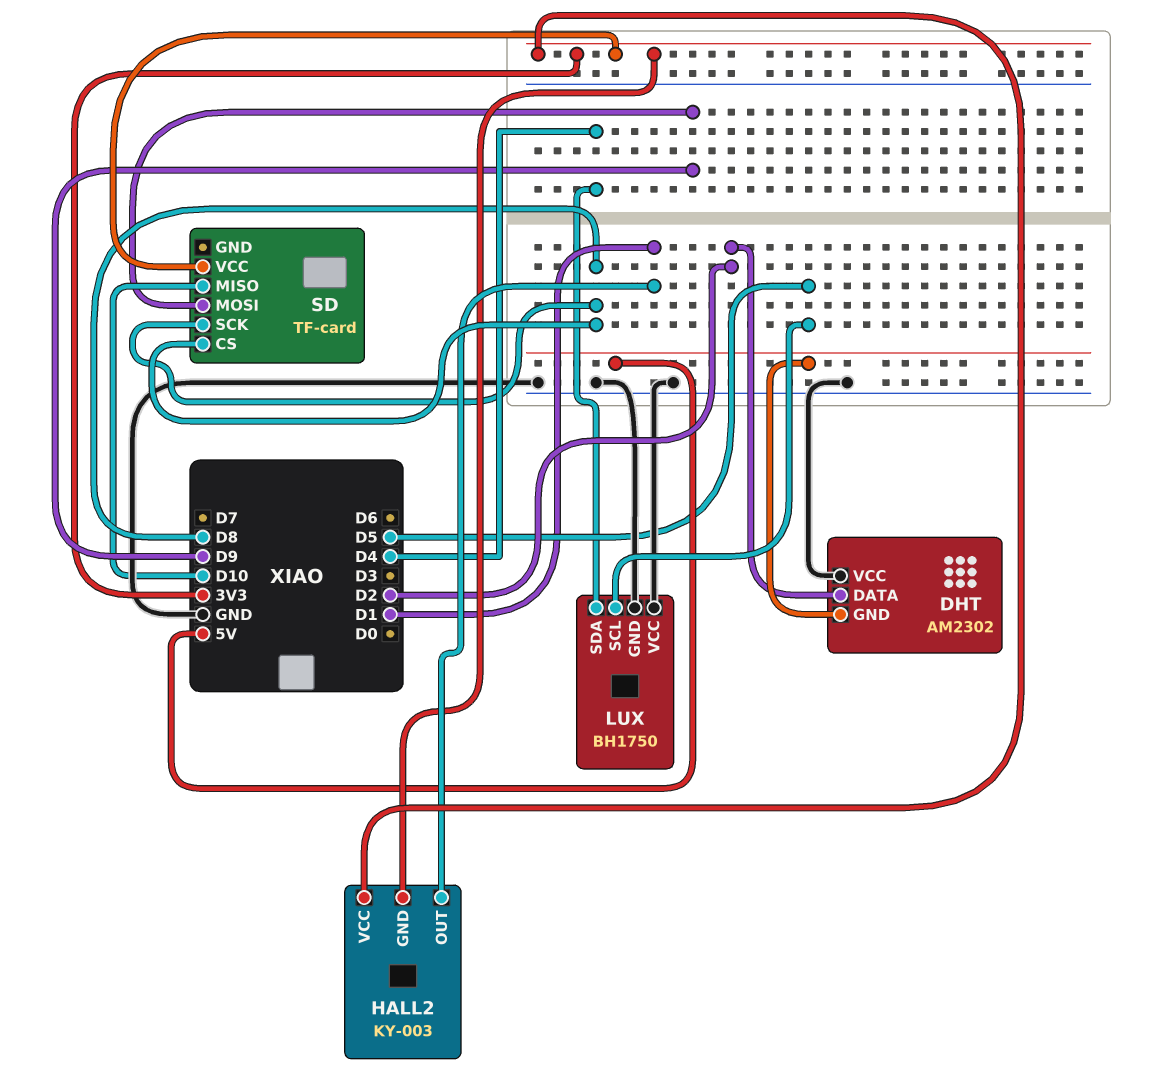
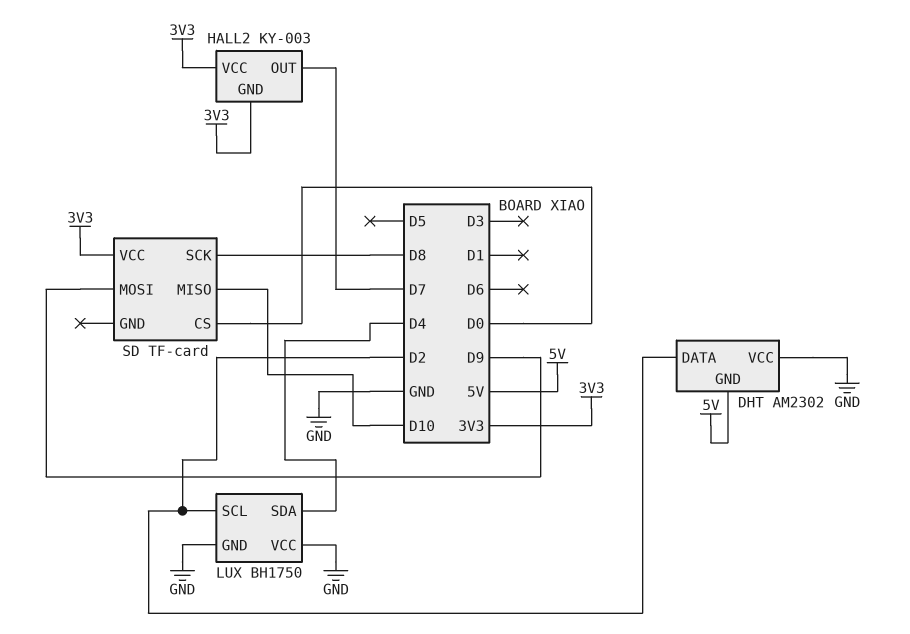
HALL2 pin OUT: D1 -> D7
LUX pin SCL: D5 -> D2
SD pin CS: D8 -> D0

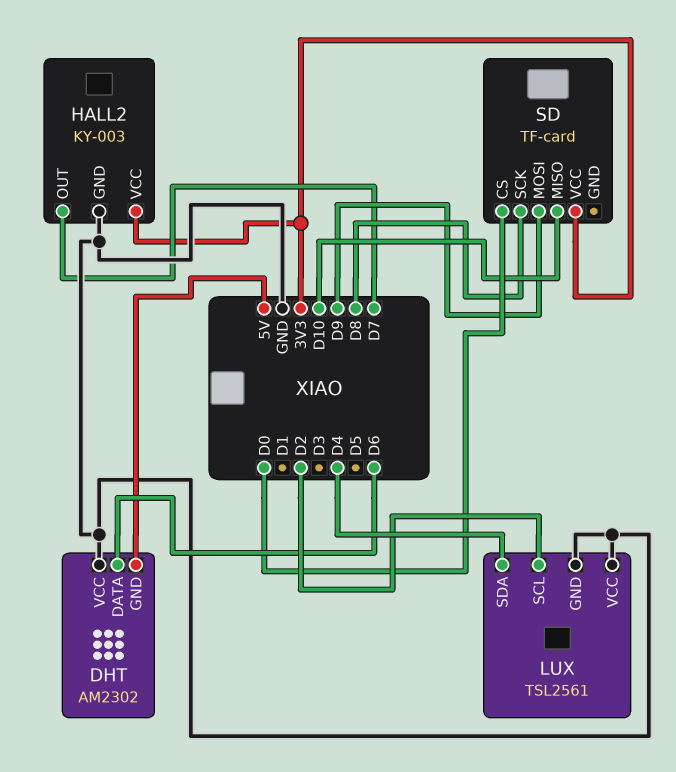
DHT pin DATA: D2 -> D6
HALL2 pin GND: 3V3 -> GND
LUX: BH1750 -> TSL2561

